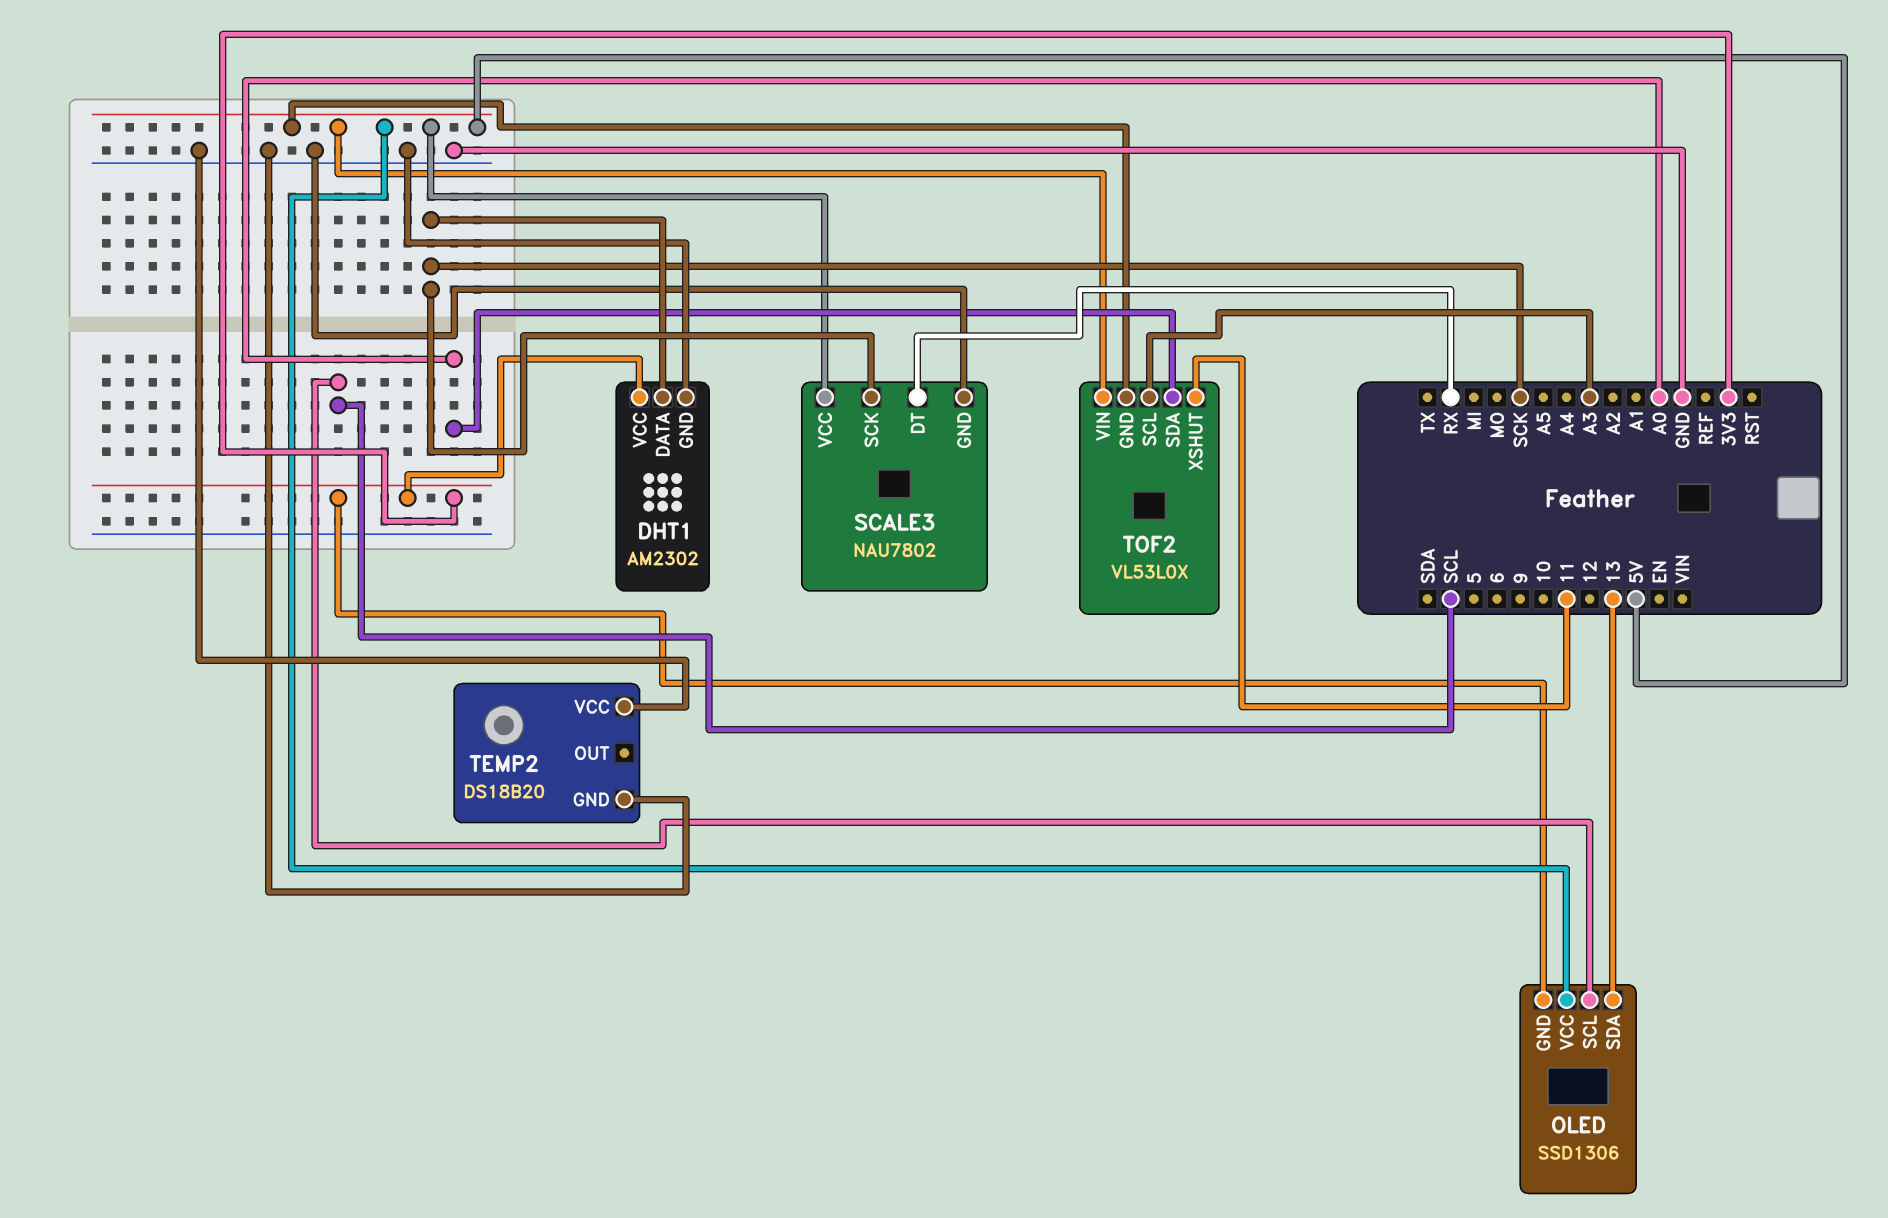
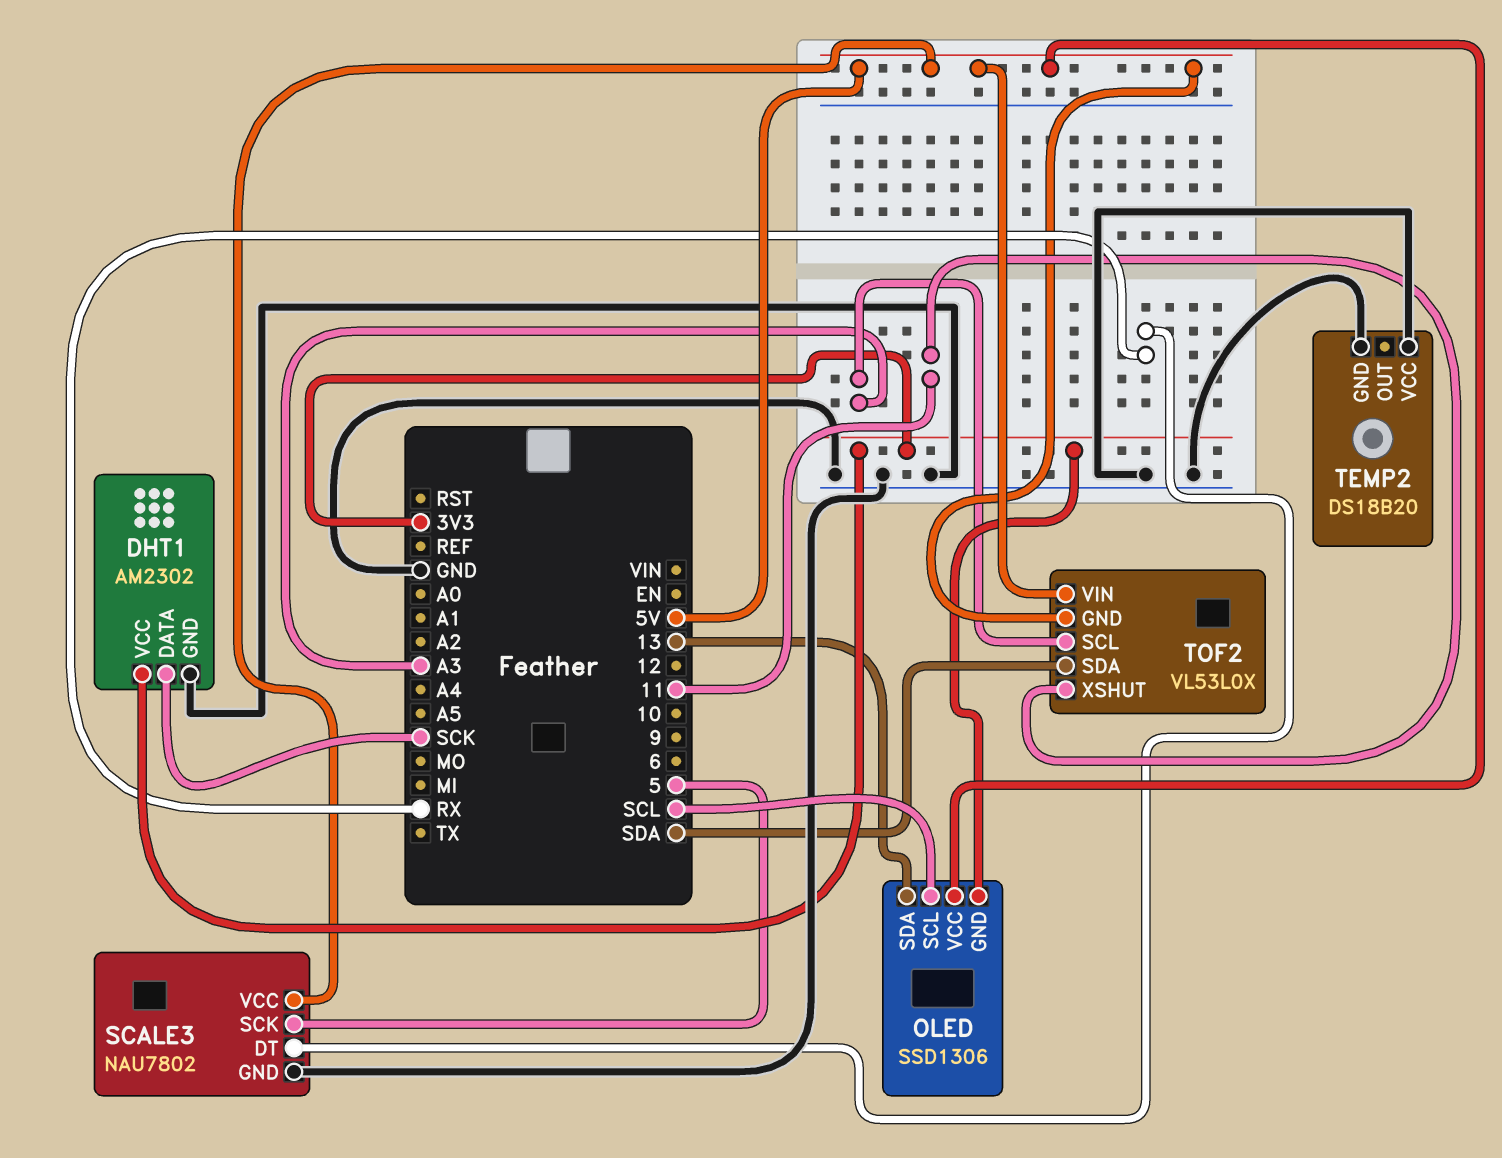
SCALE3 pin SCK: SCK -> 5
TOF2 pin SDA: A0 -> SDA

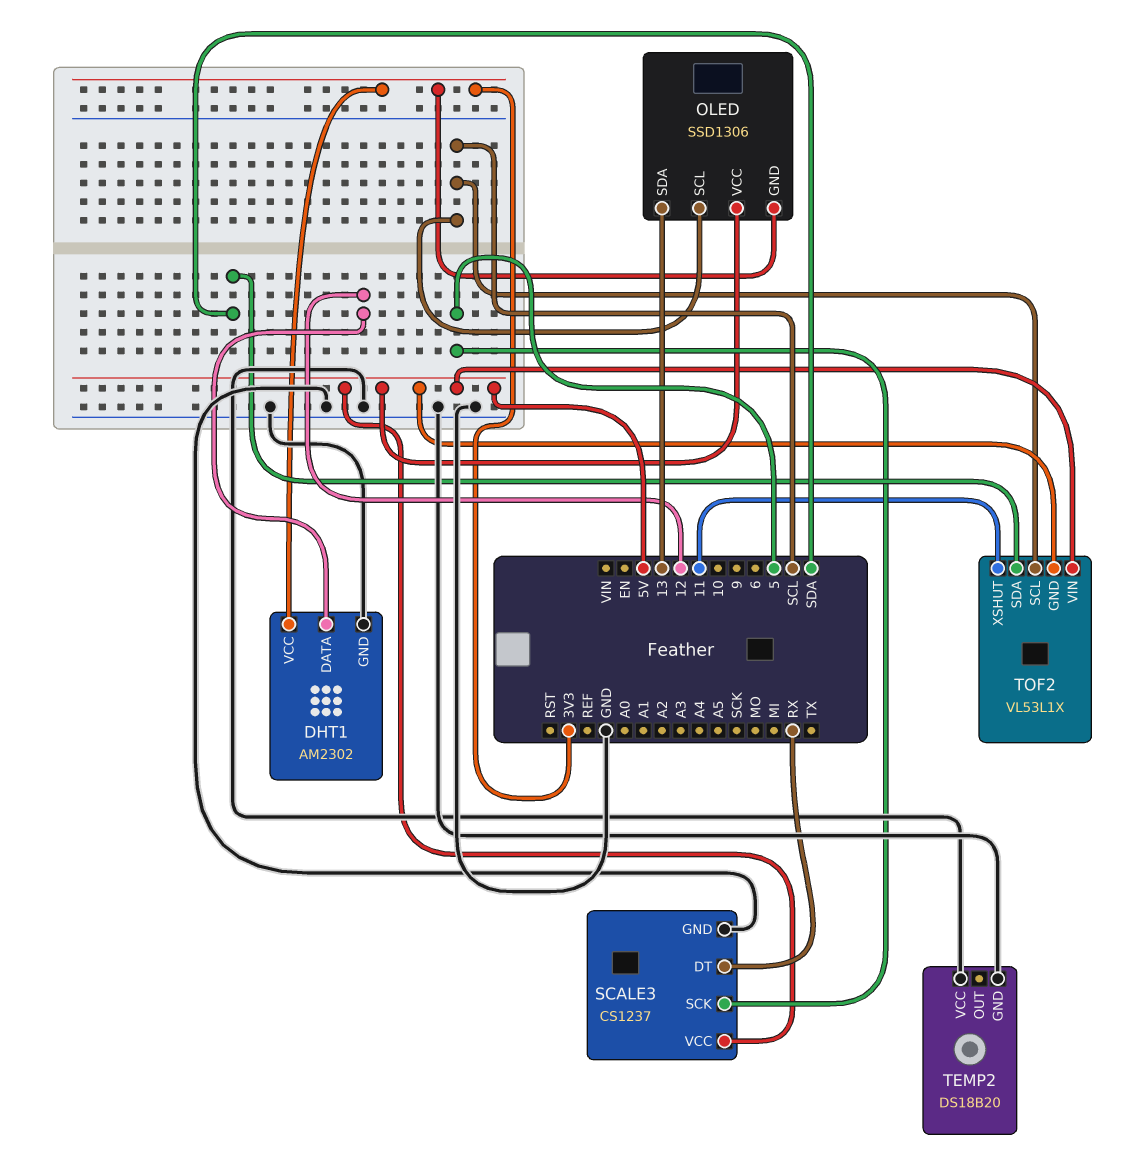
DHT1 pin DATA: SCK -> 12
SCALE3: NAU7802 -> CS1237
TOF2: VL53L0X -> VL53L1X
TOF2 pin SCL: A3 -> SCL

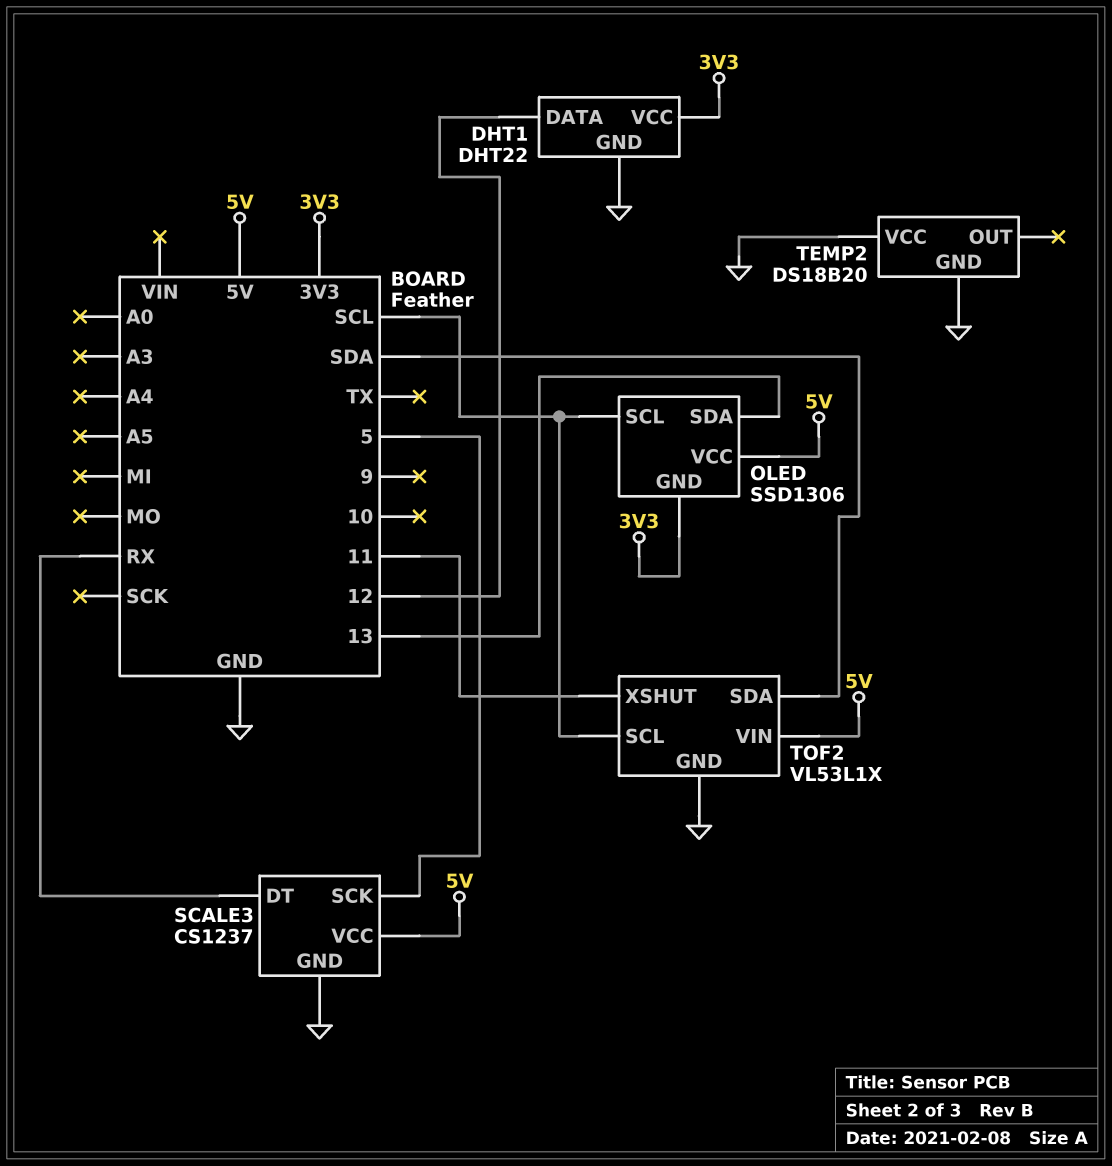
DHT1: AM2302 -> DHT22
TOF2 pin GND: 5V -> GND

